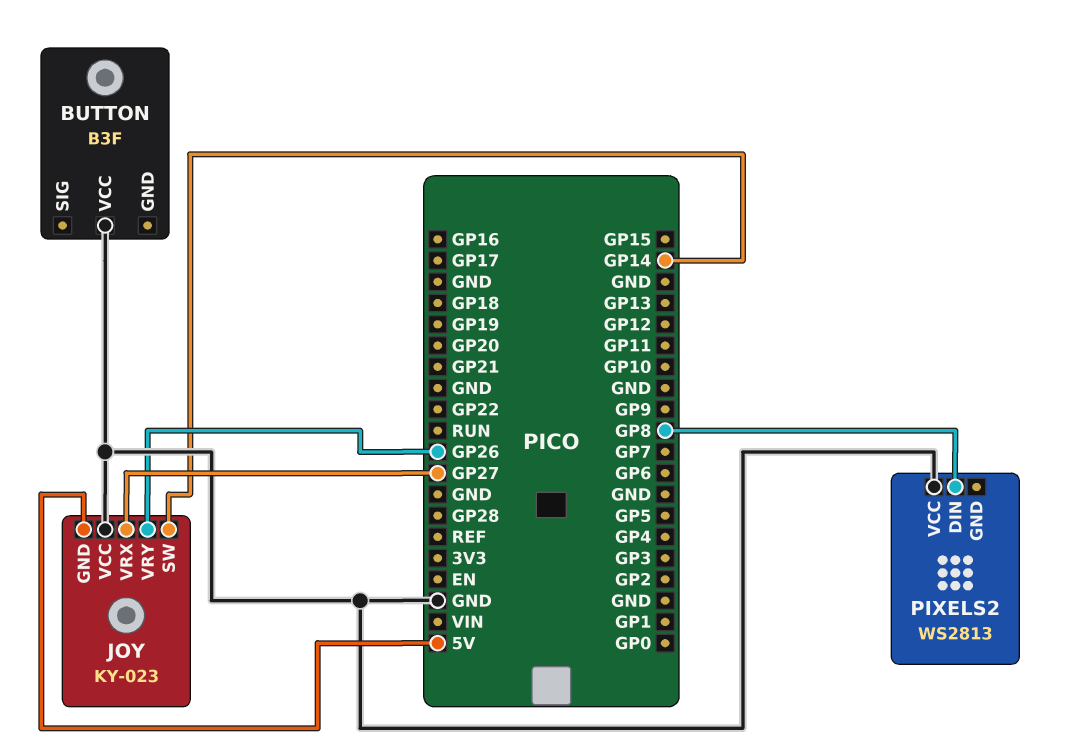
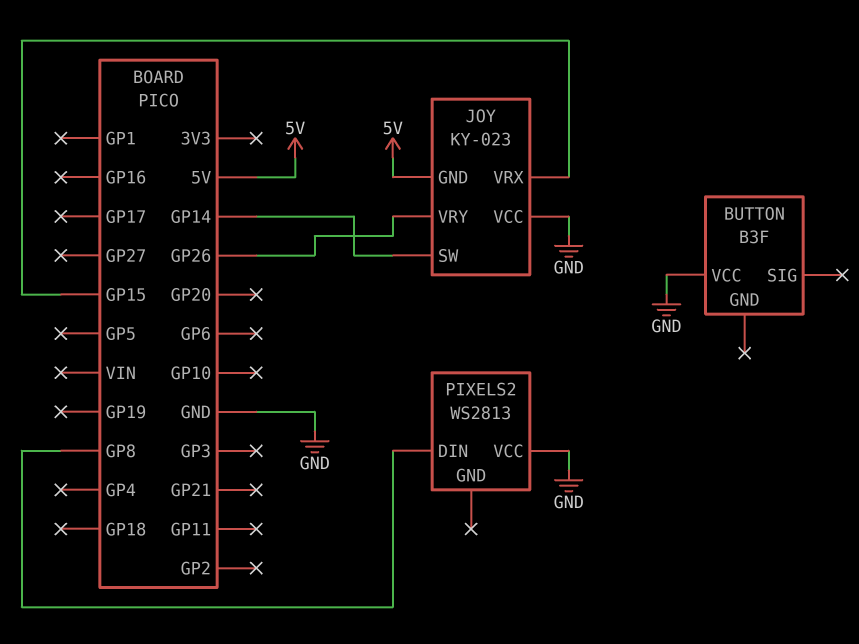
JOY pin VRX: GP27 -> GP15

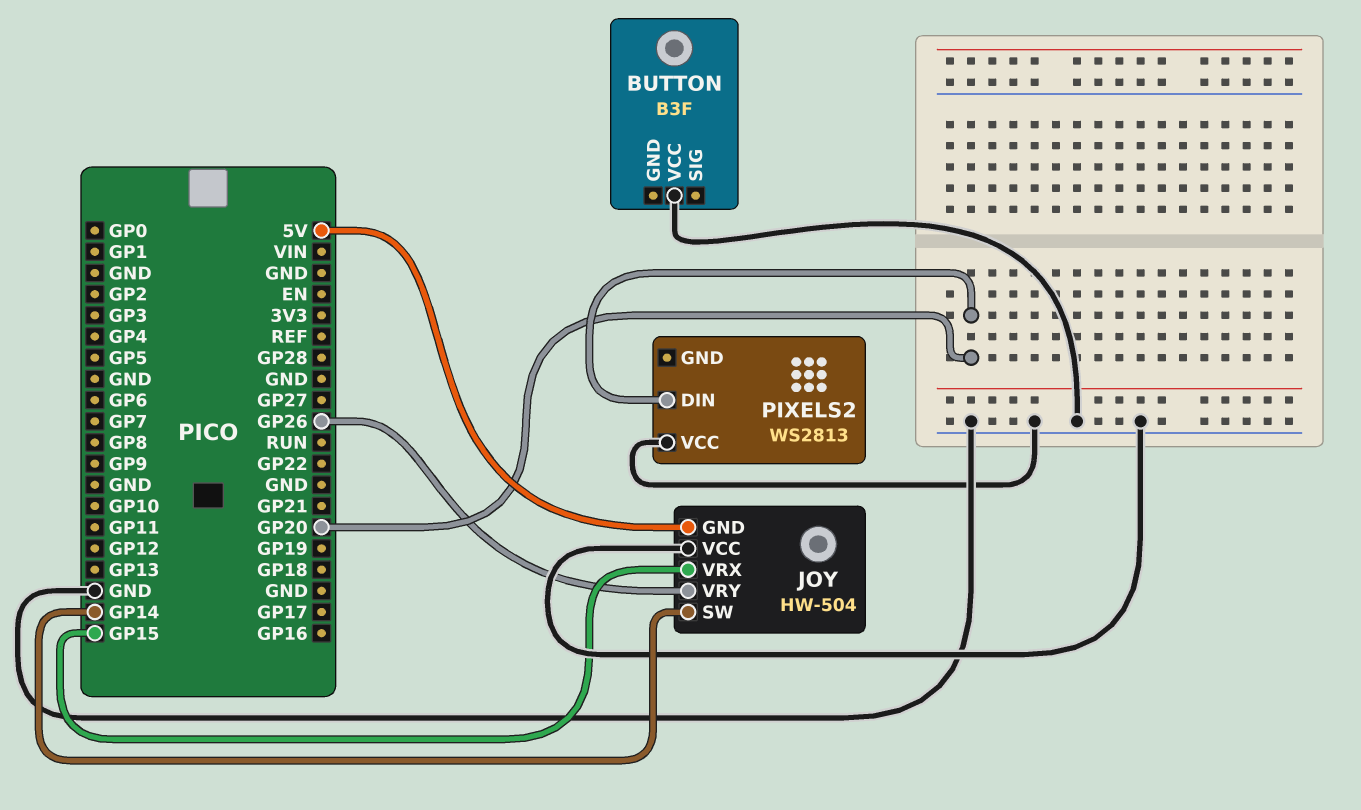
JOY: KY-023 -> HW-504
PIXELS2 pin DIN: GP8 -> GP20

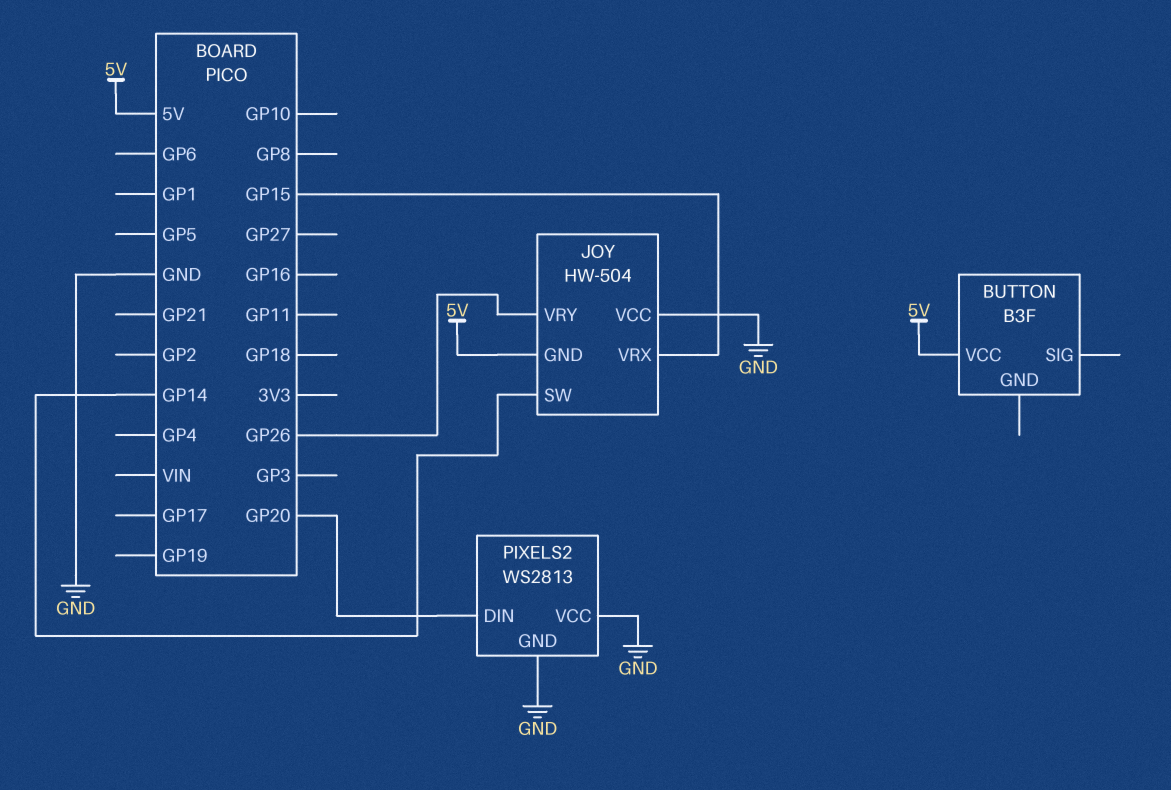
BUTTON pin VCC: GND -> 5V
PIXELS2 pin GND: none -> GND

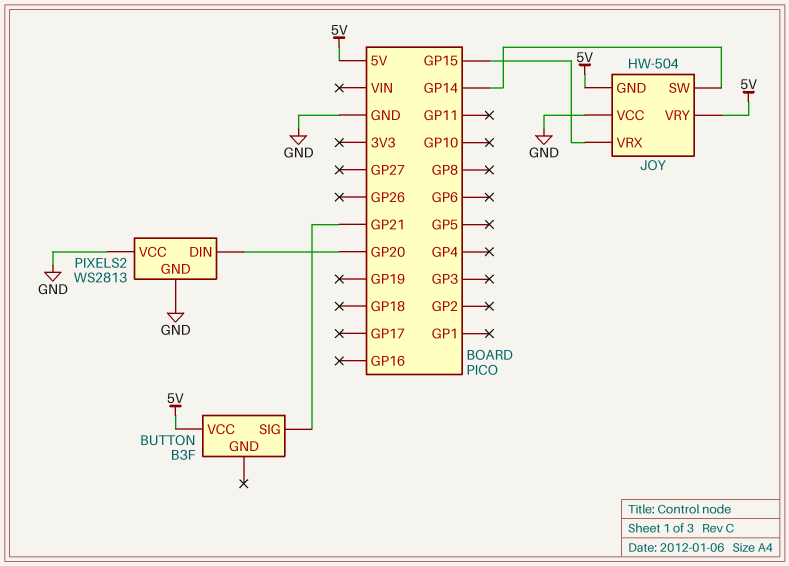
BUTTON pin SIG: none -> GP21
JOY pin VRY: GP26 -> 5V

